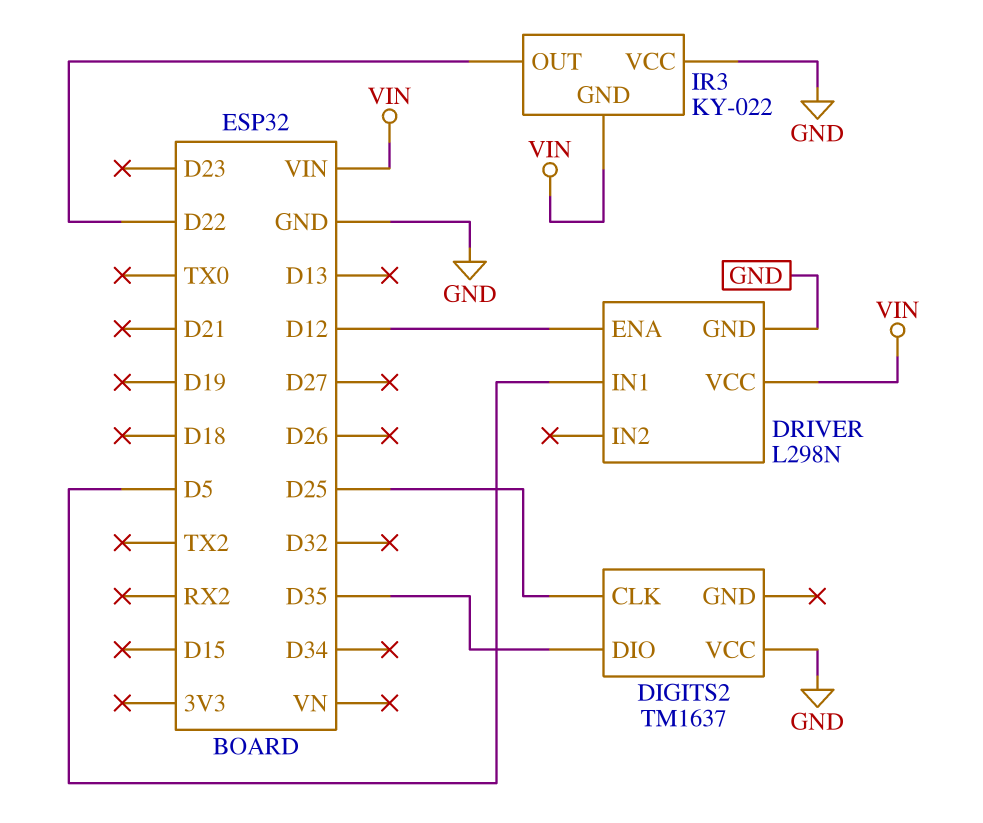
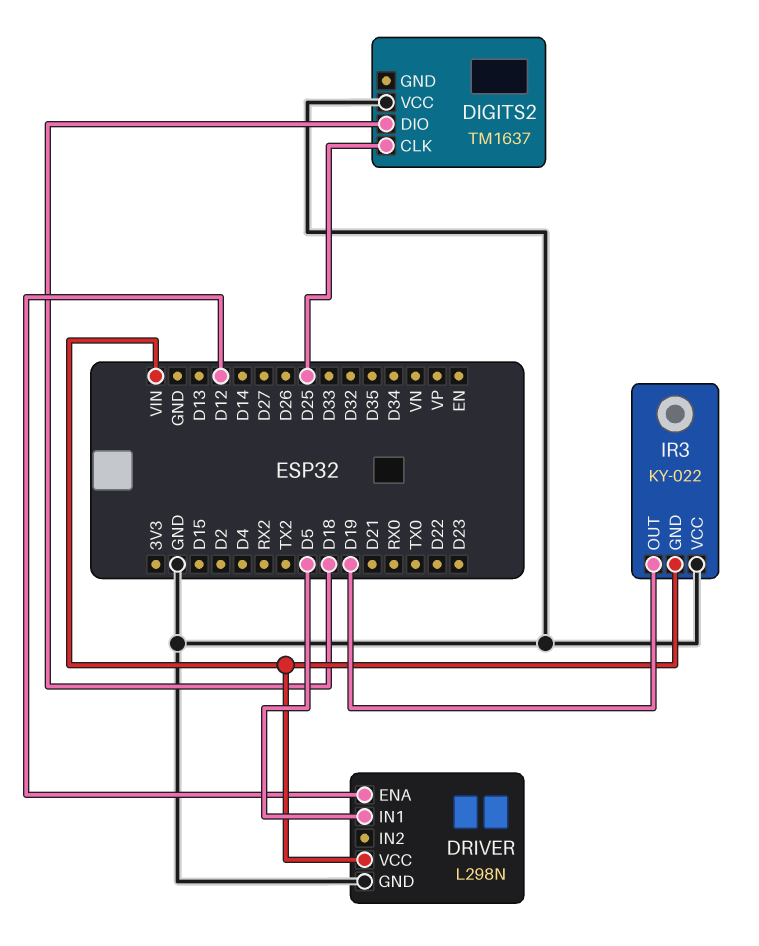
DIGITS2 pin DIO: D35 -> D18
IR3 pin OUT: D22 -> D19

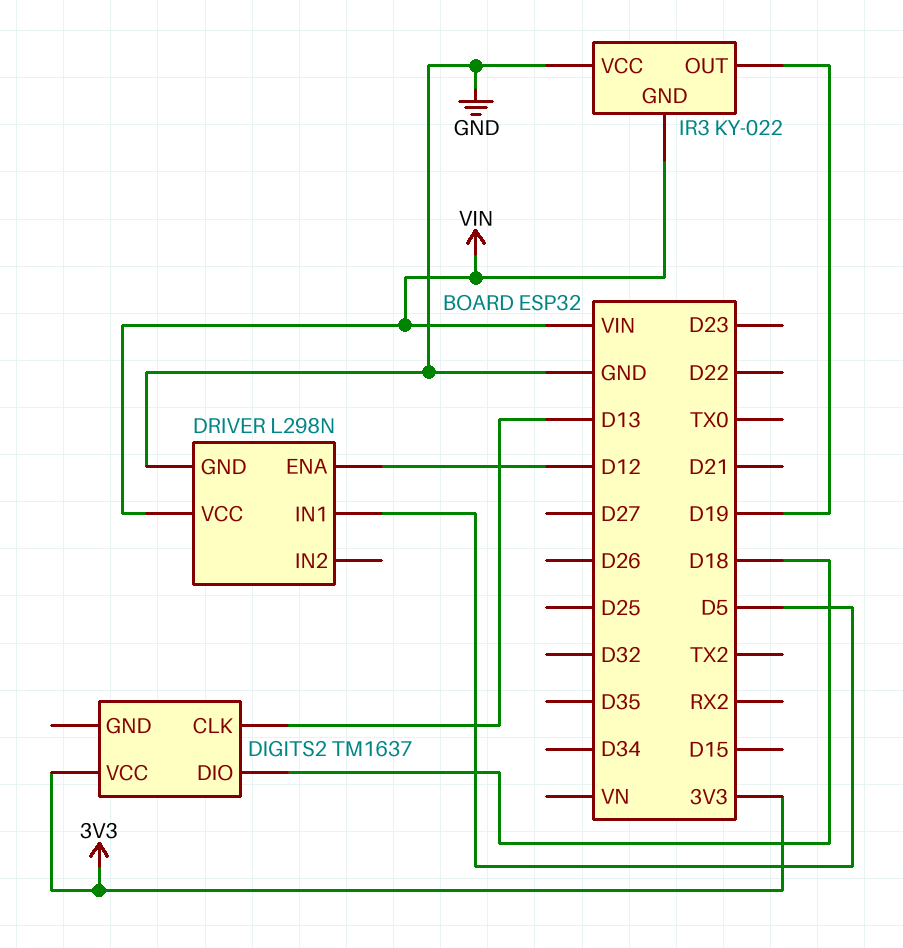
DIGITS2 pin CLK: D25 -> D13
DIGITS2 pin VCC: GND -> 3V3

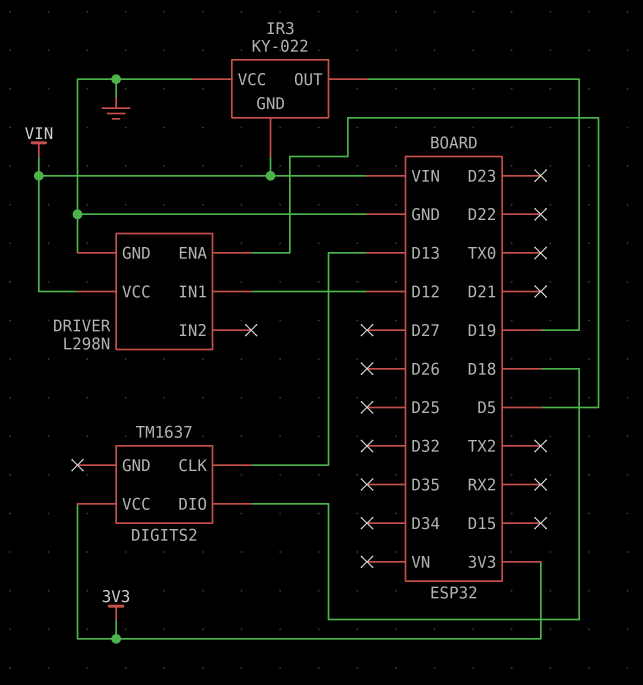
DRIVER pin ENA: D12 -> D5
DRIVER pin IN1: D5 -> D12

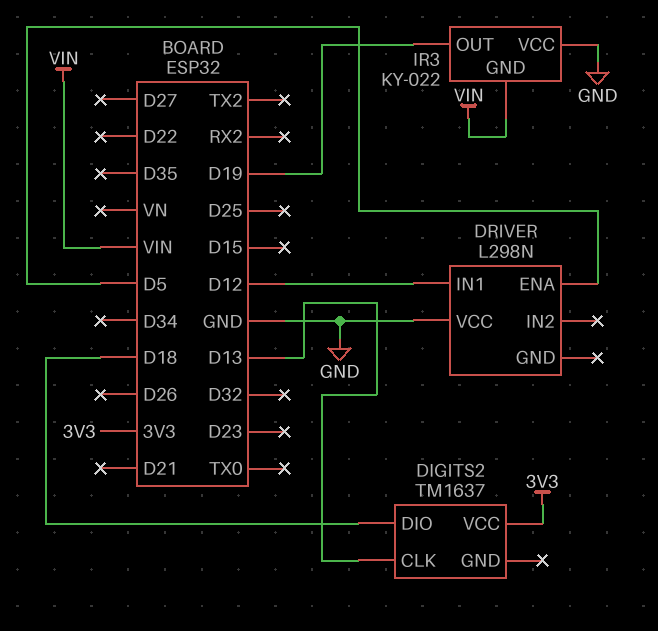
DRIVER pin GND: GND -> none
DRIVER pin VCC: VIN -> GND

